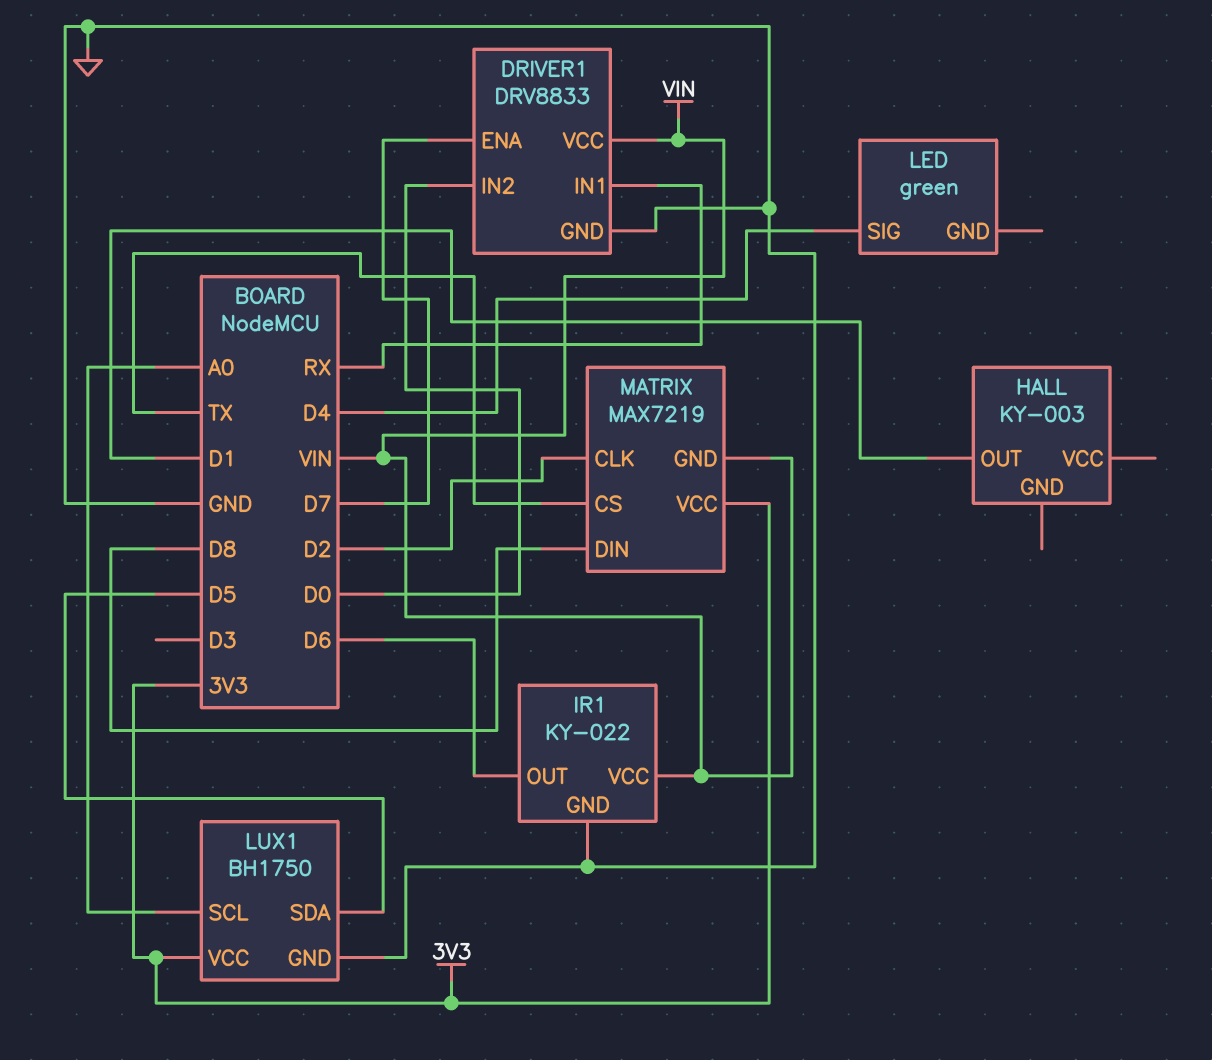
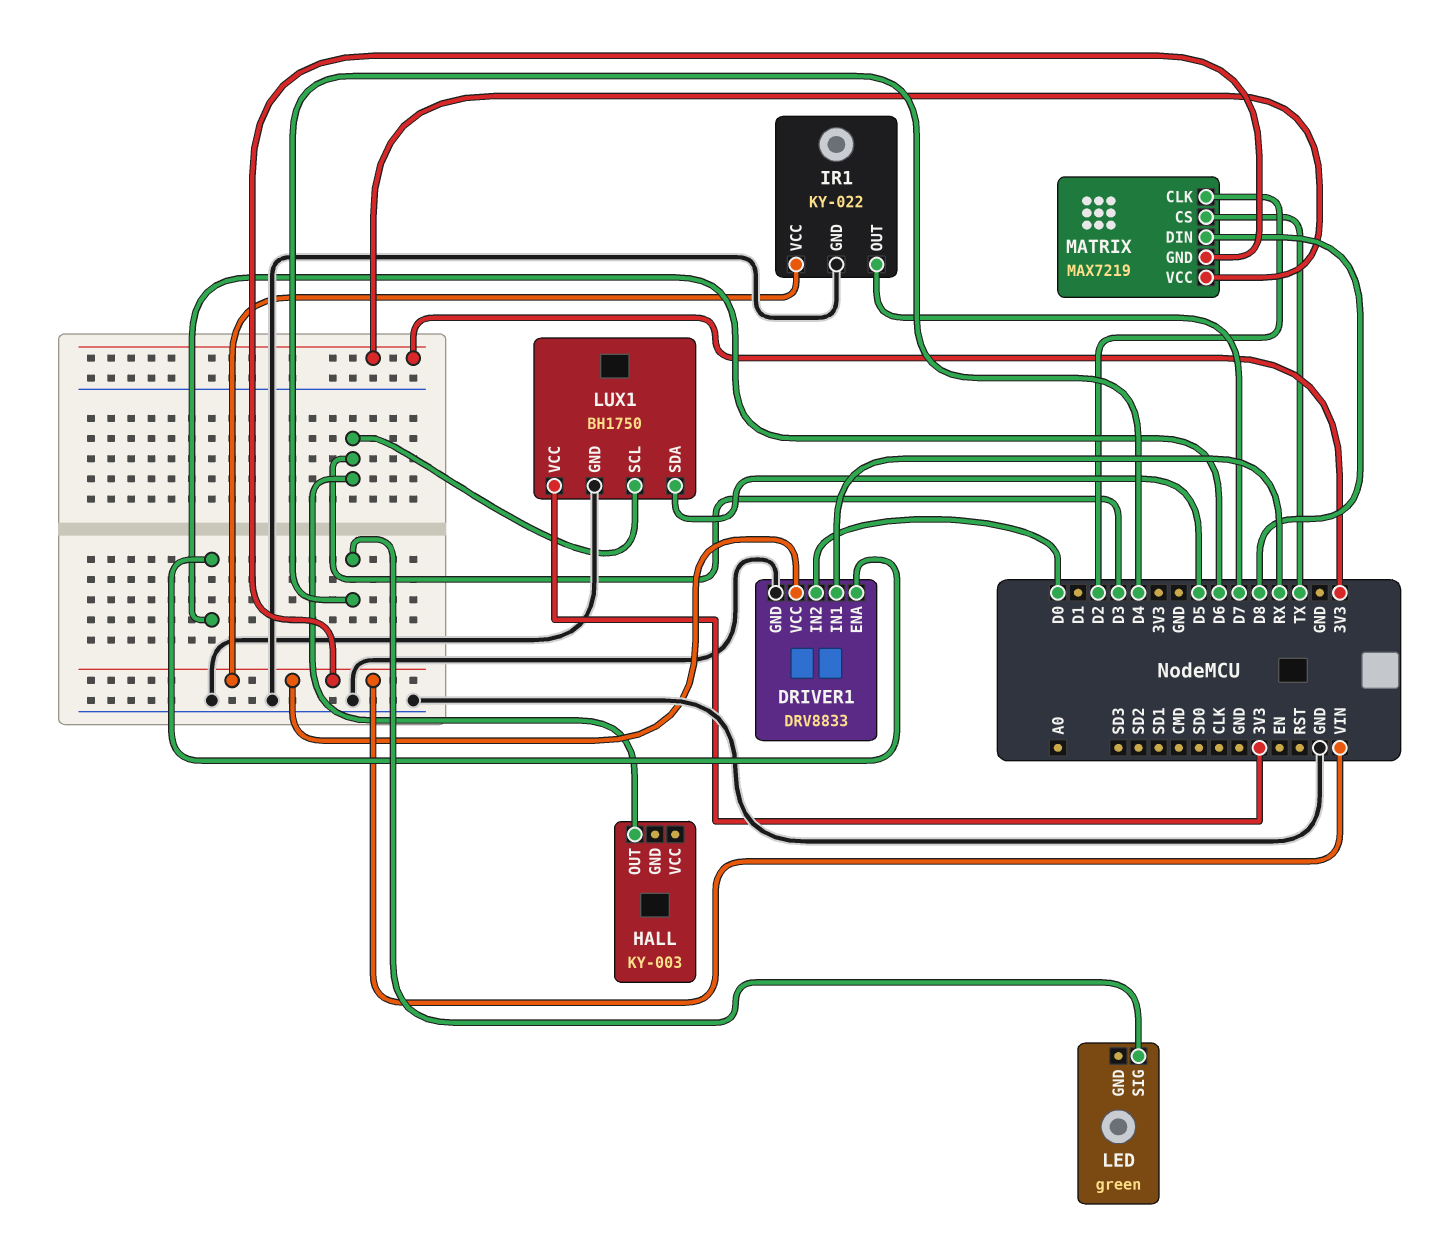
DRIVER1 pin ENA: D7 -> D6
HALL pin OUT: D1 -> D3
IR1 pin OUT: D6 -> D7
LUX1 pin SCL: A0 -> D3

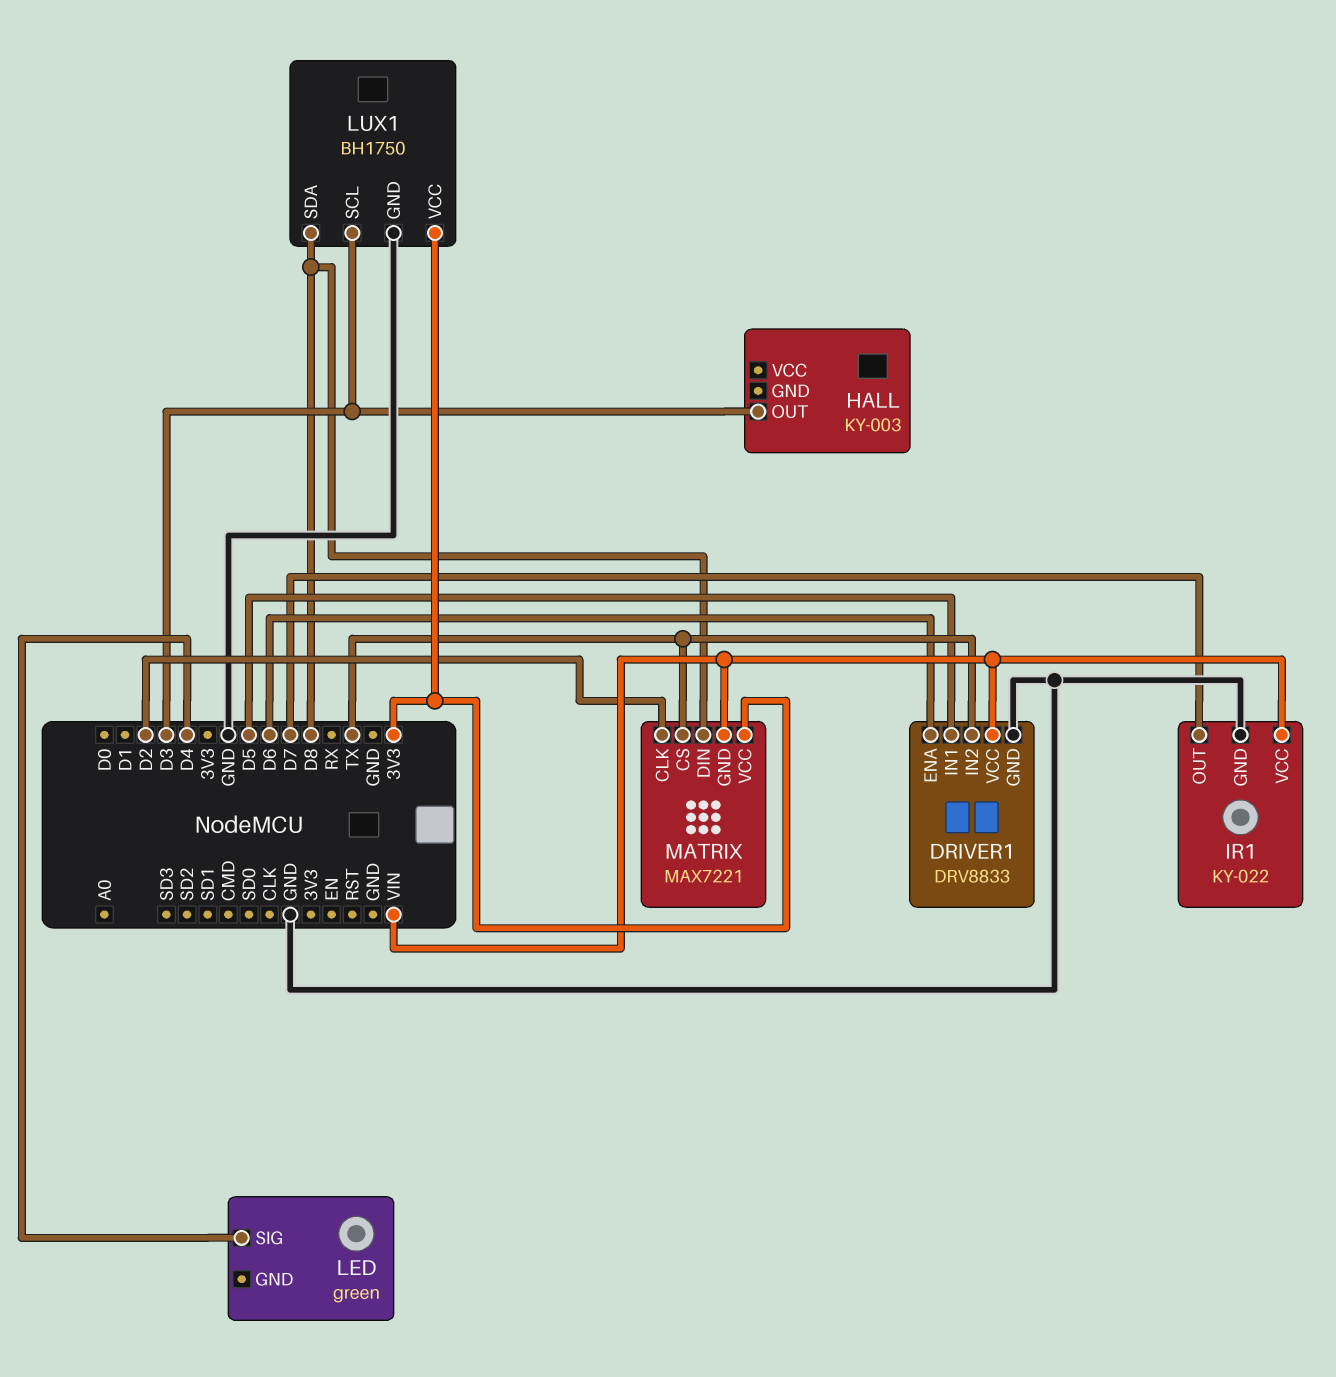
DRIVER1 pin IN1: RX -> D5
DRIVER1 pin IN2: D0 -> TX
LUX1 pin SDA: D5 -> D8
MATRIX: MAX7219 -> MAX7221

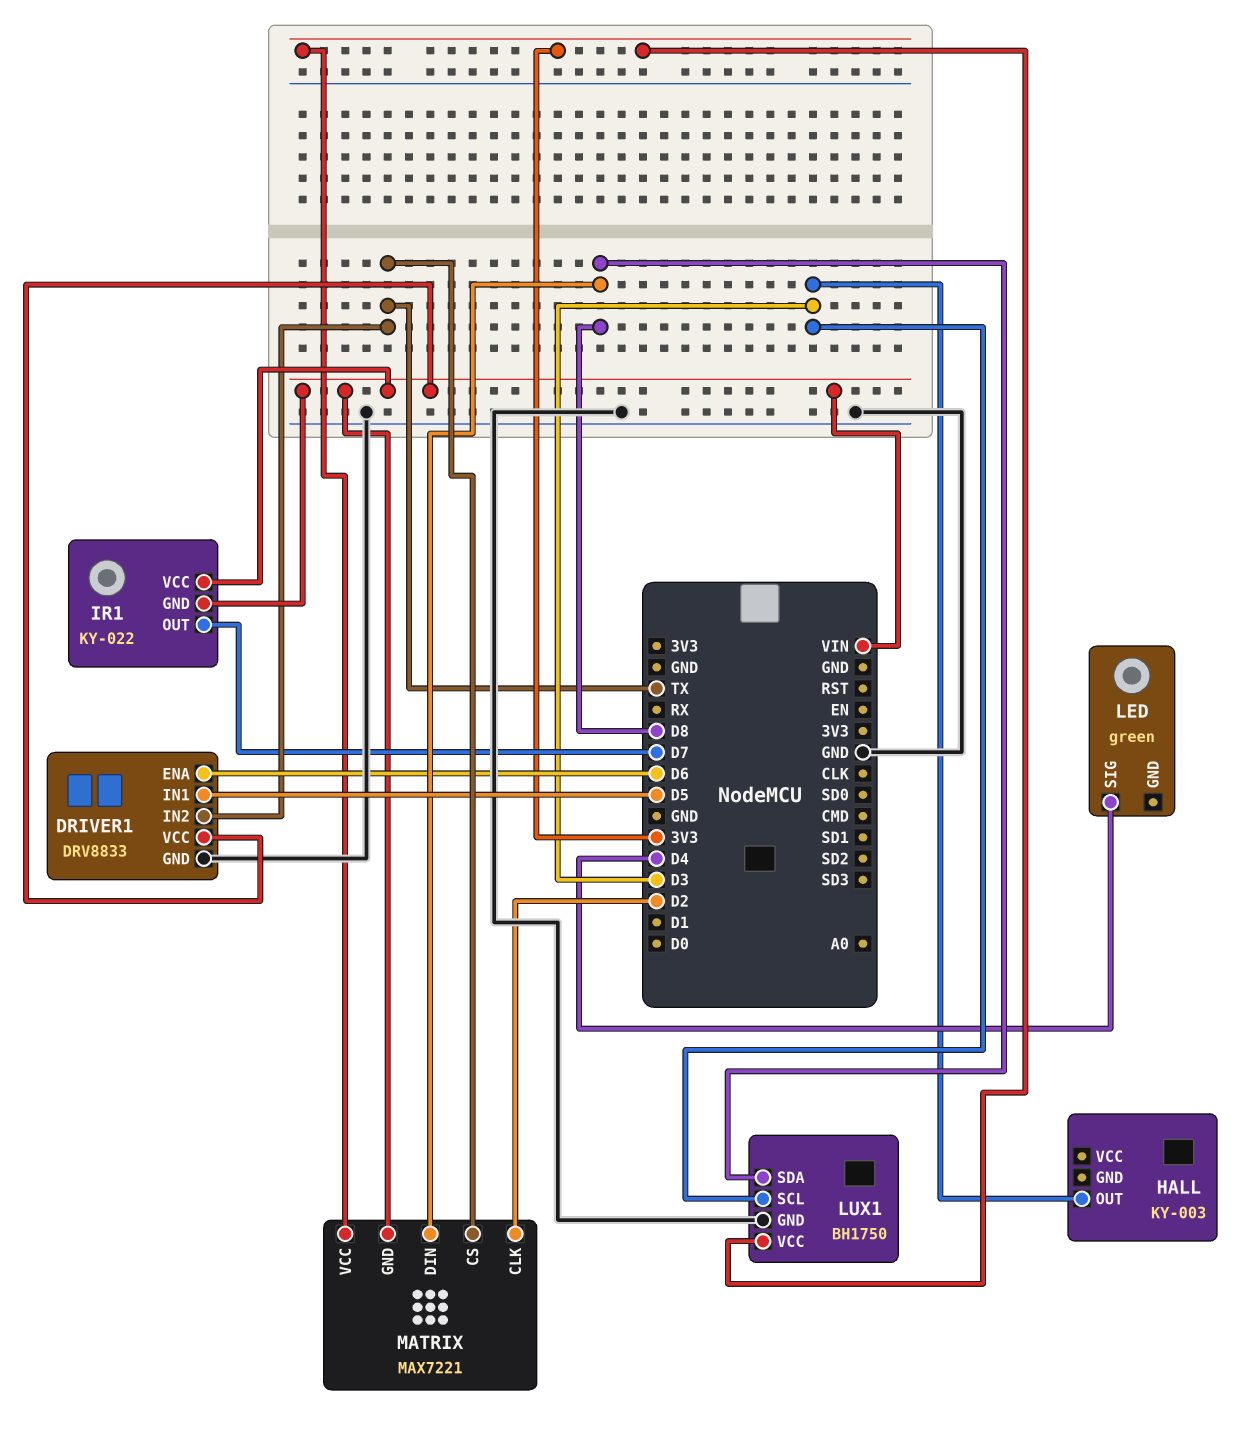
IR1 pin GND: GND -> VIN

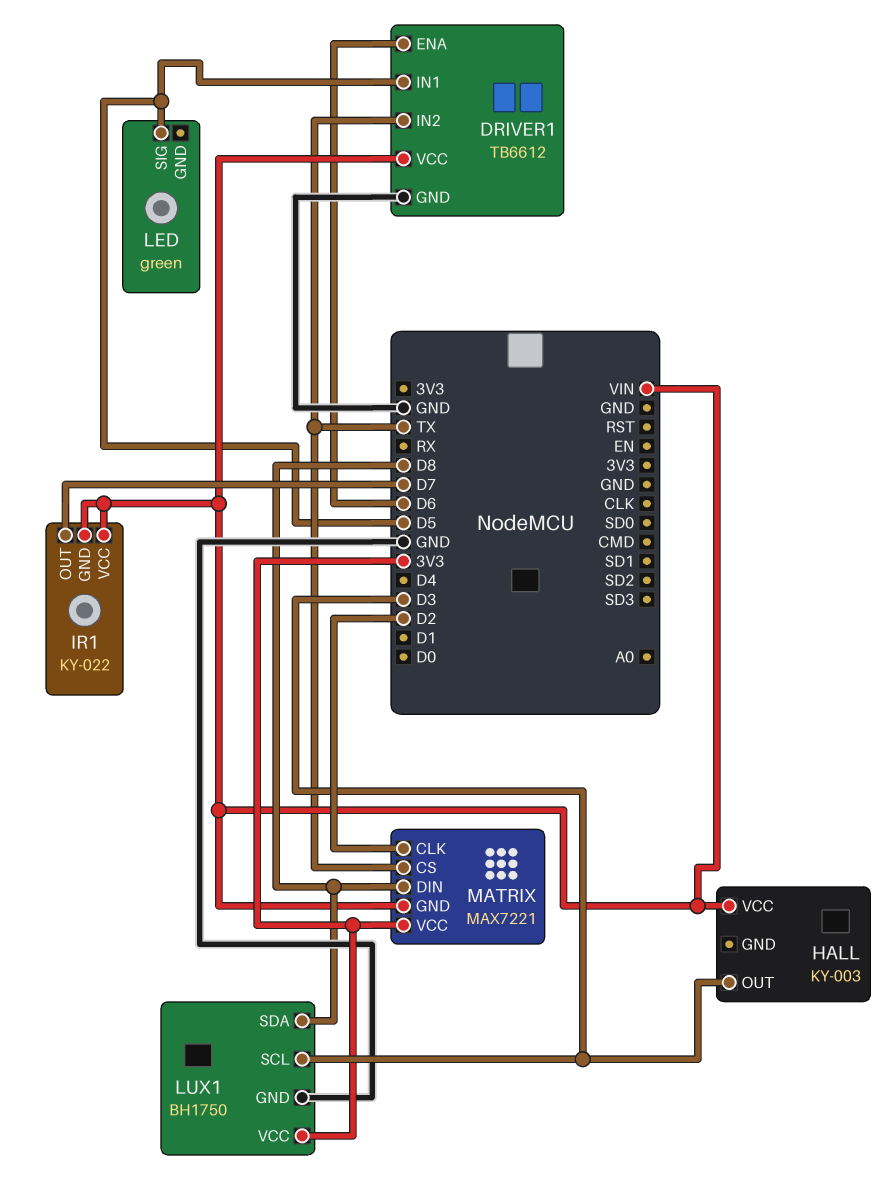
DRIVER1: DRV8833 -> TB6612
HALL pin VCC: none -> VIN
LED pin SIG: D4 -> D5

